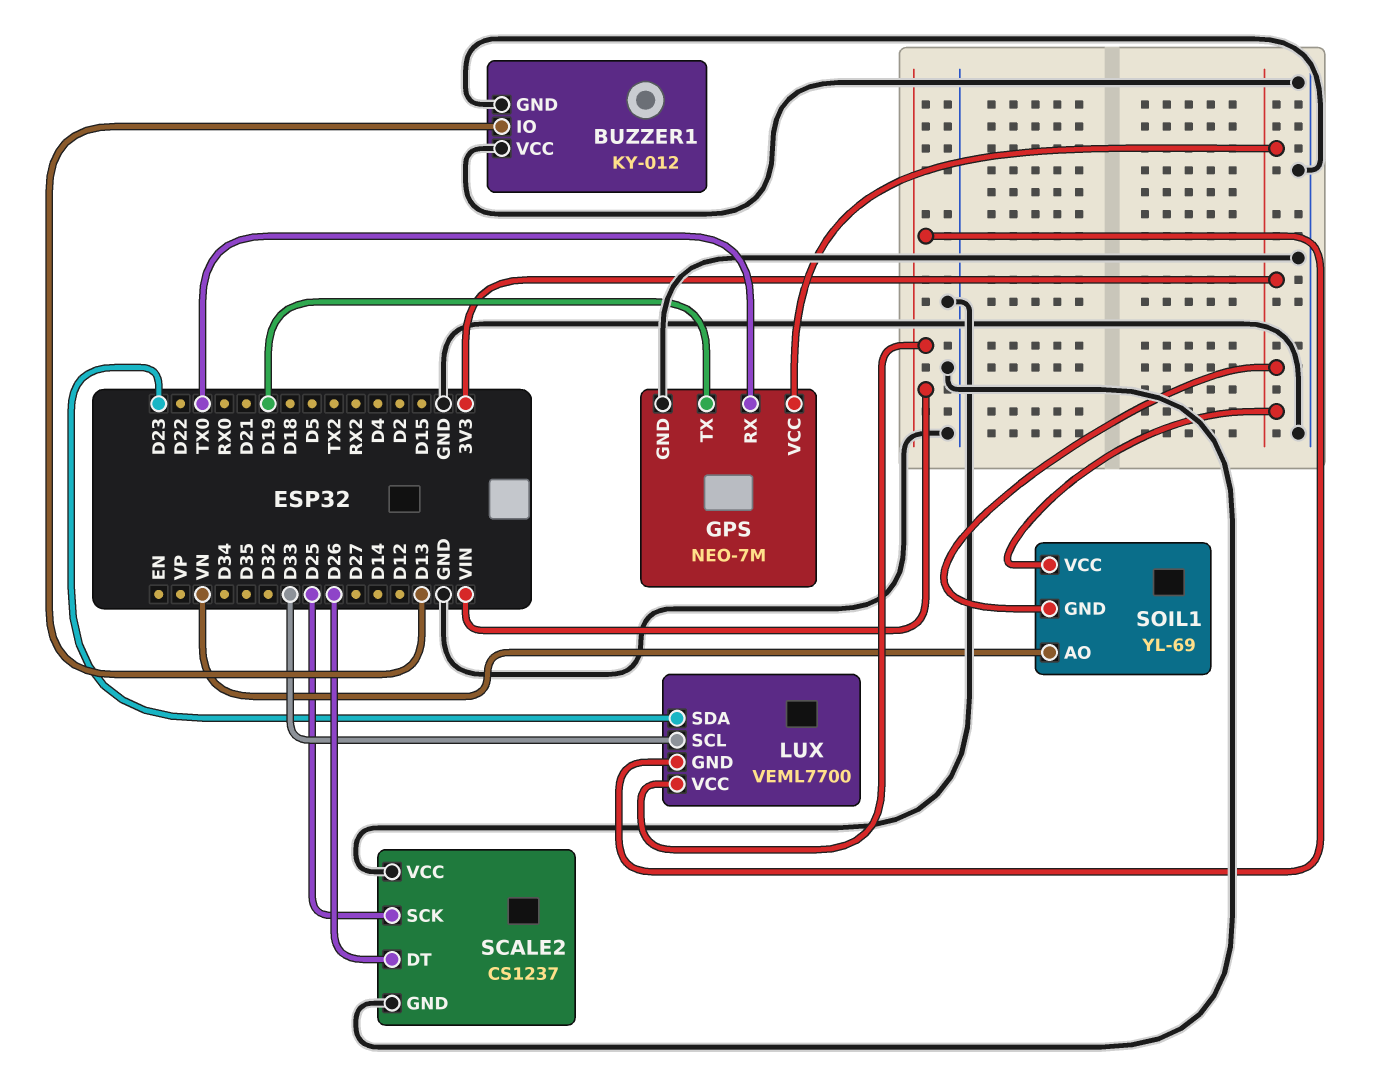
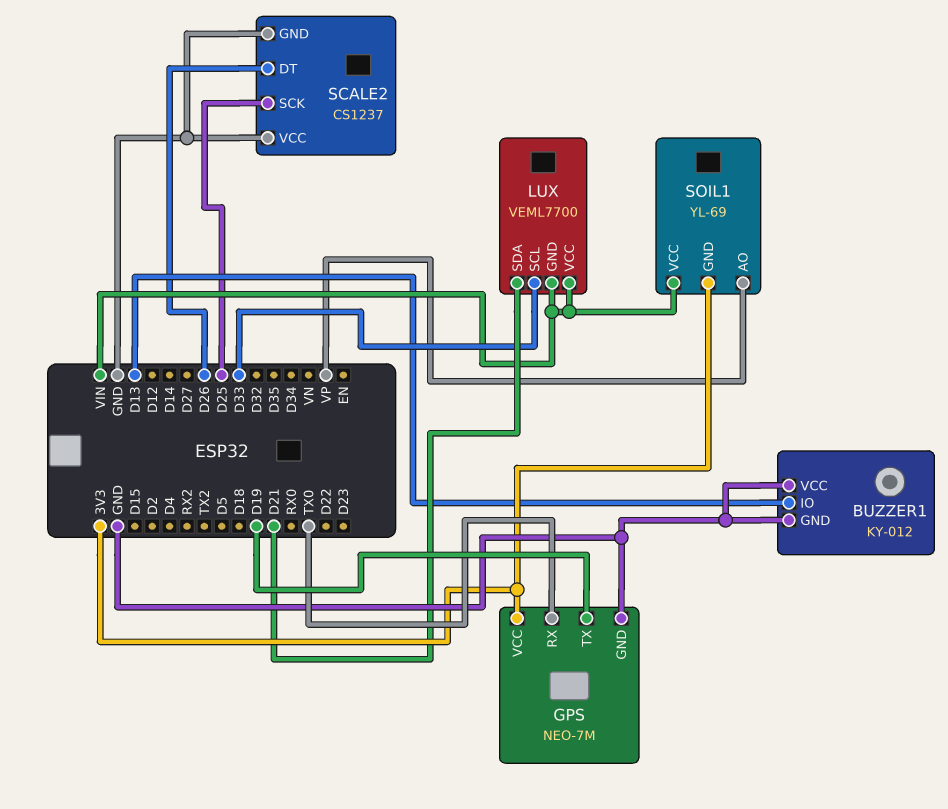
LUX pin SDA: D23 -> D21
SOIL1 pin AO: VN -> VP
SOIL1 pin VCC: 3V3 -> VIN

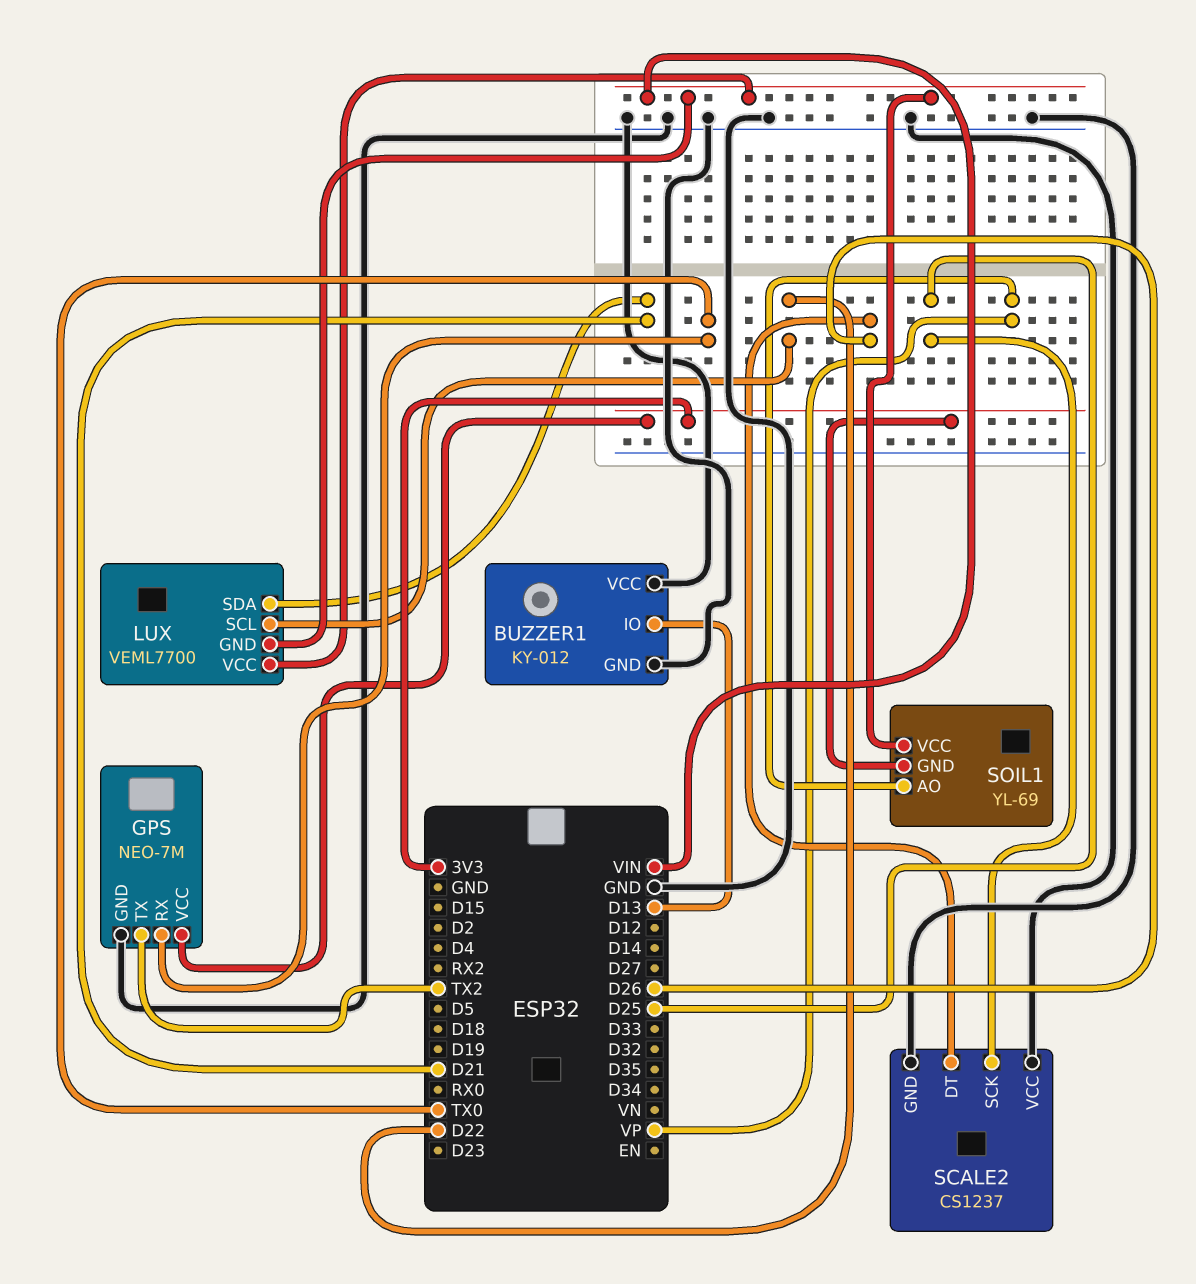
GPS pin TX: D19 -> TX2
LUX pin SCL: D33 -> D22

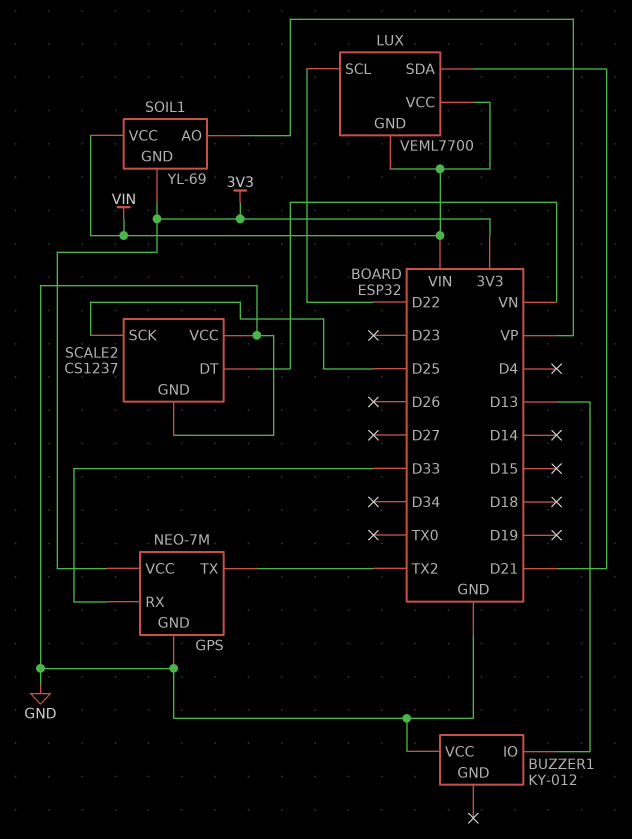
BUZZER1 pin GND: GND -> none
GPS pin RX: TX0 -> D33
SCALE2 pin DT: D26 -> VN

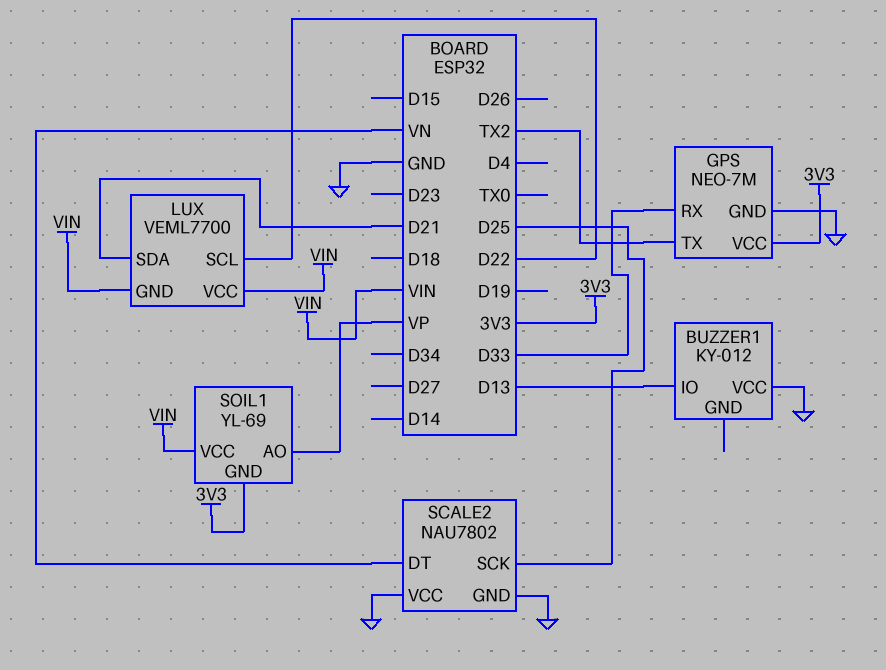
SCALE2: CS1237 -> NAU7802

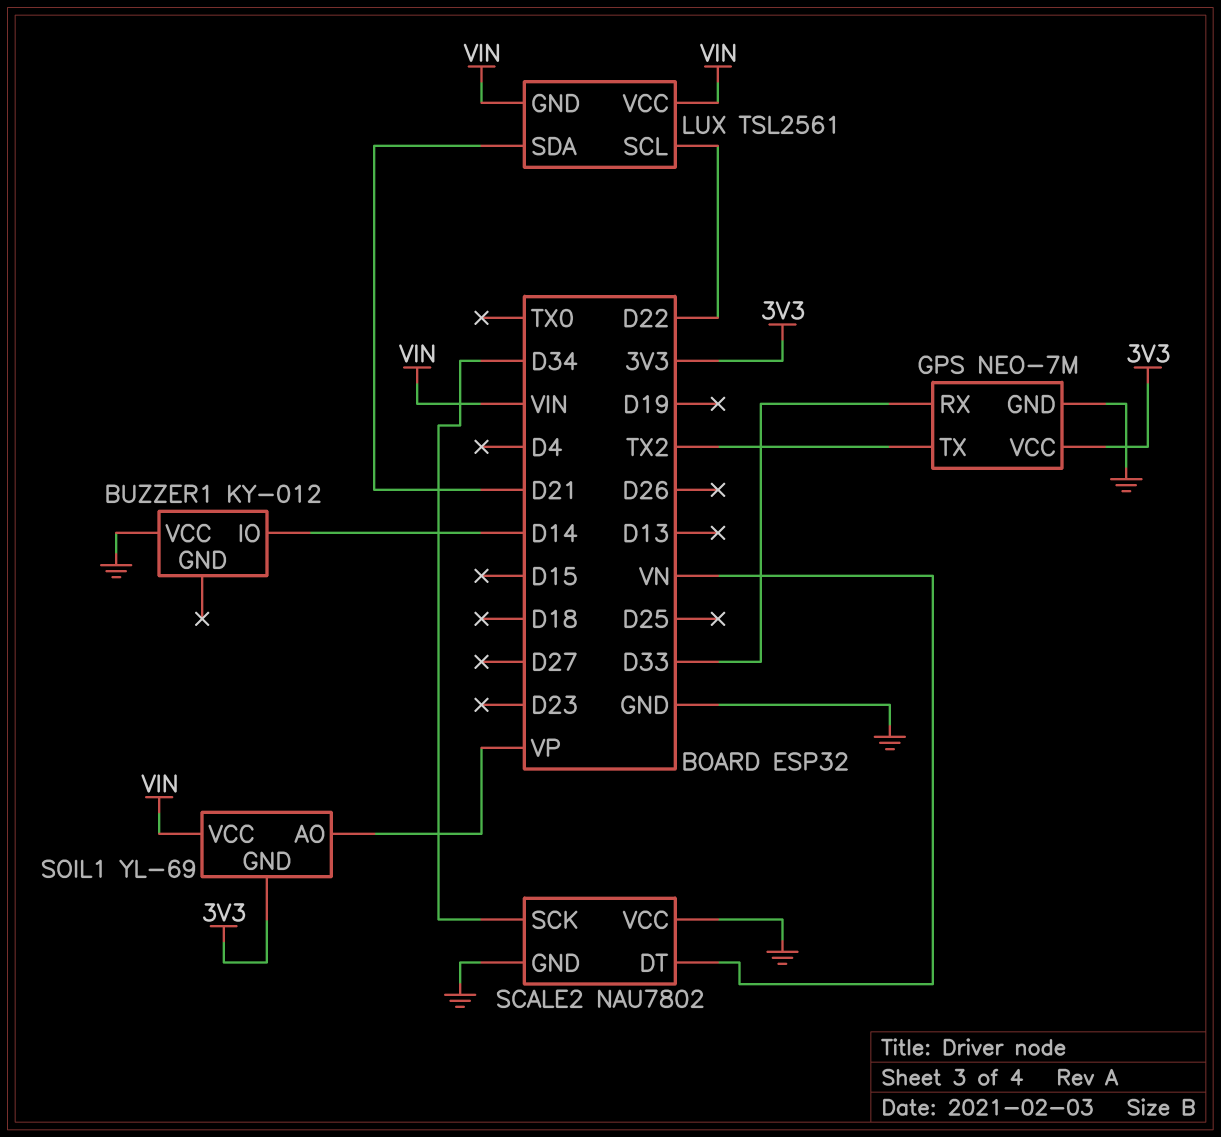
BUZZER1 pin IO: D13 -> D14
LUX: VEML7700 -> TSL2561
SCALE2 pin SCK: D25 -> D34

